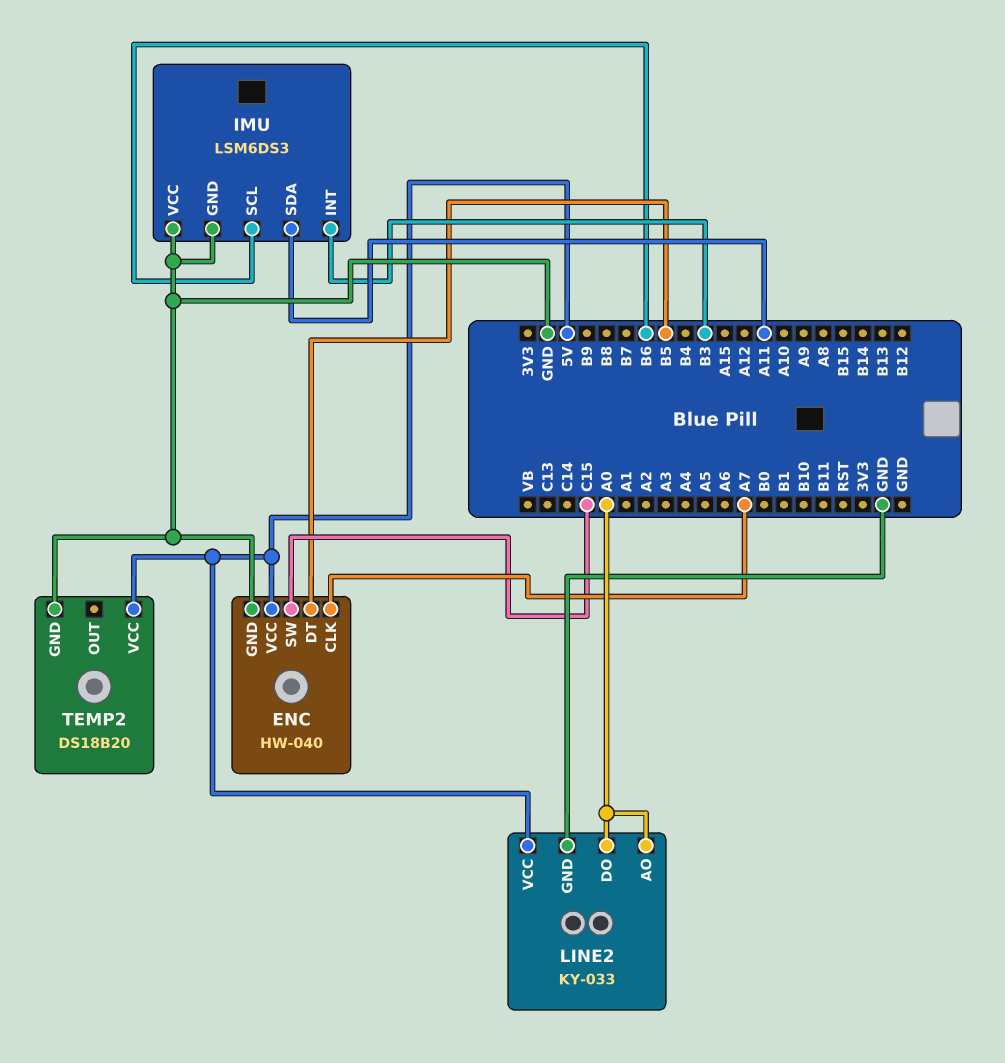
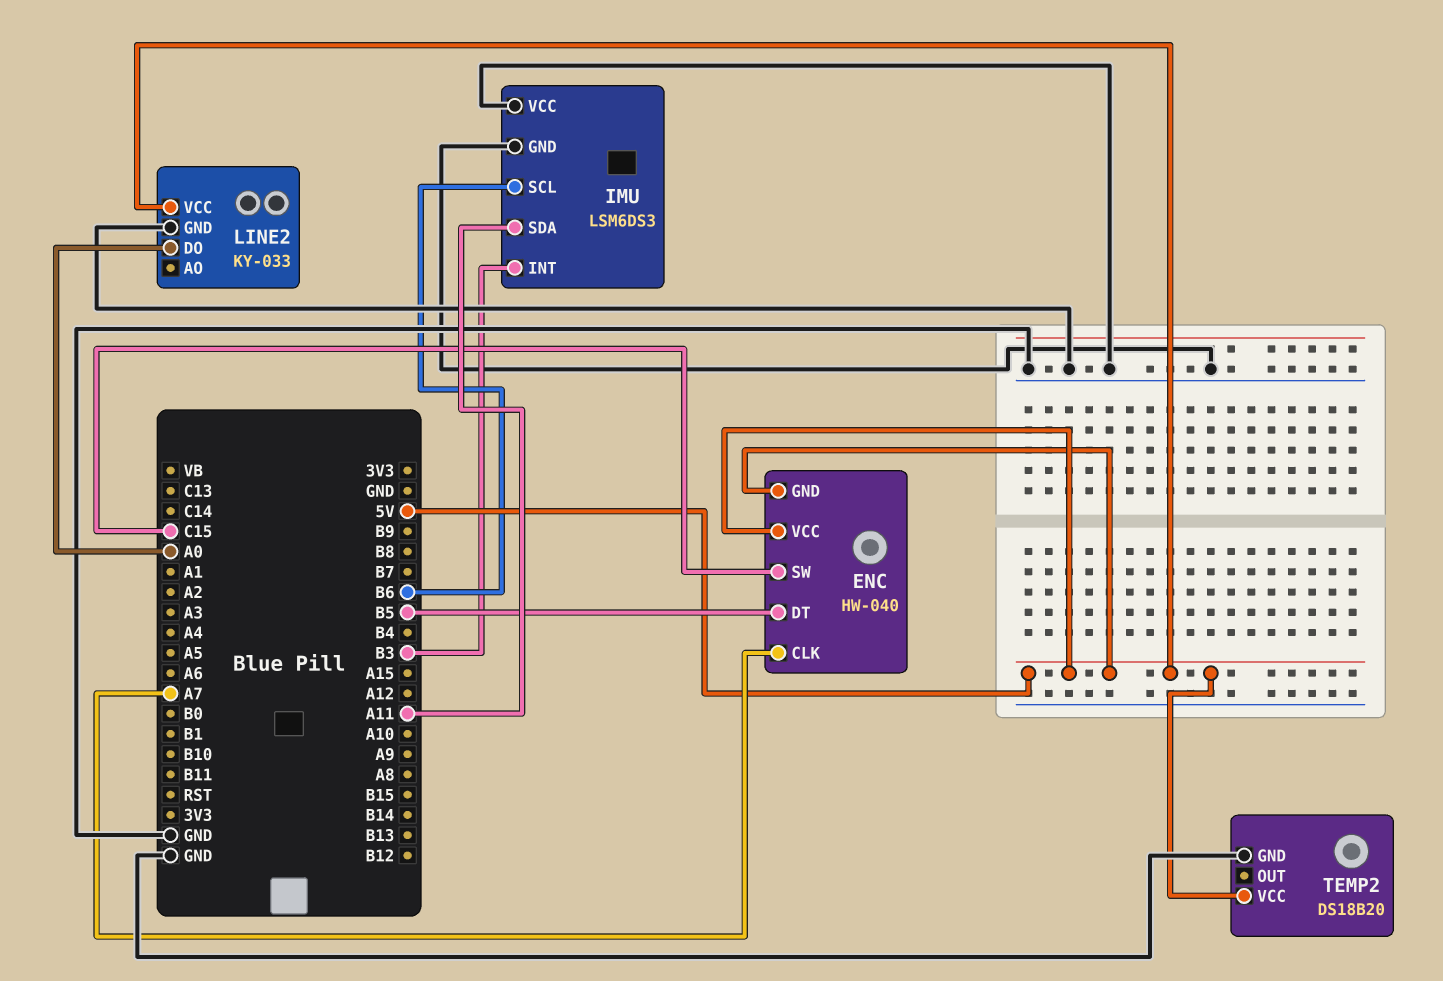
ENC pin GND: GND -> 5V
LINE2 pin AO: A0 -> none

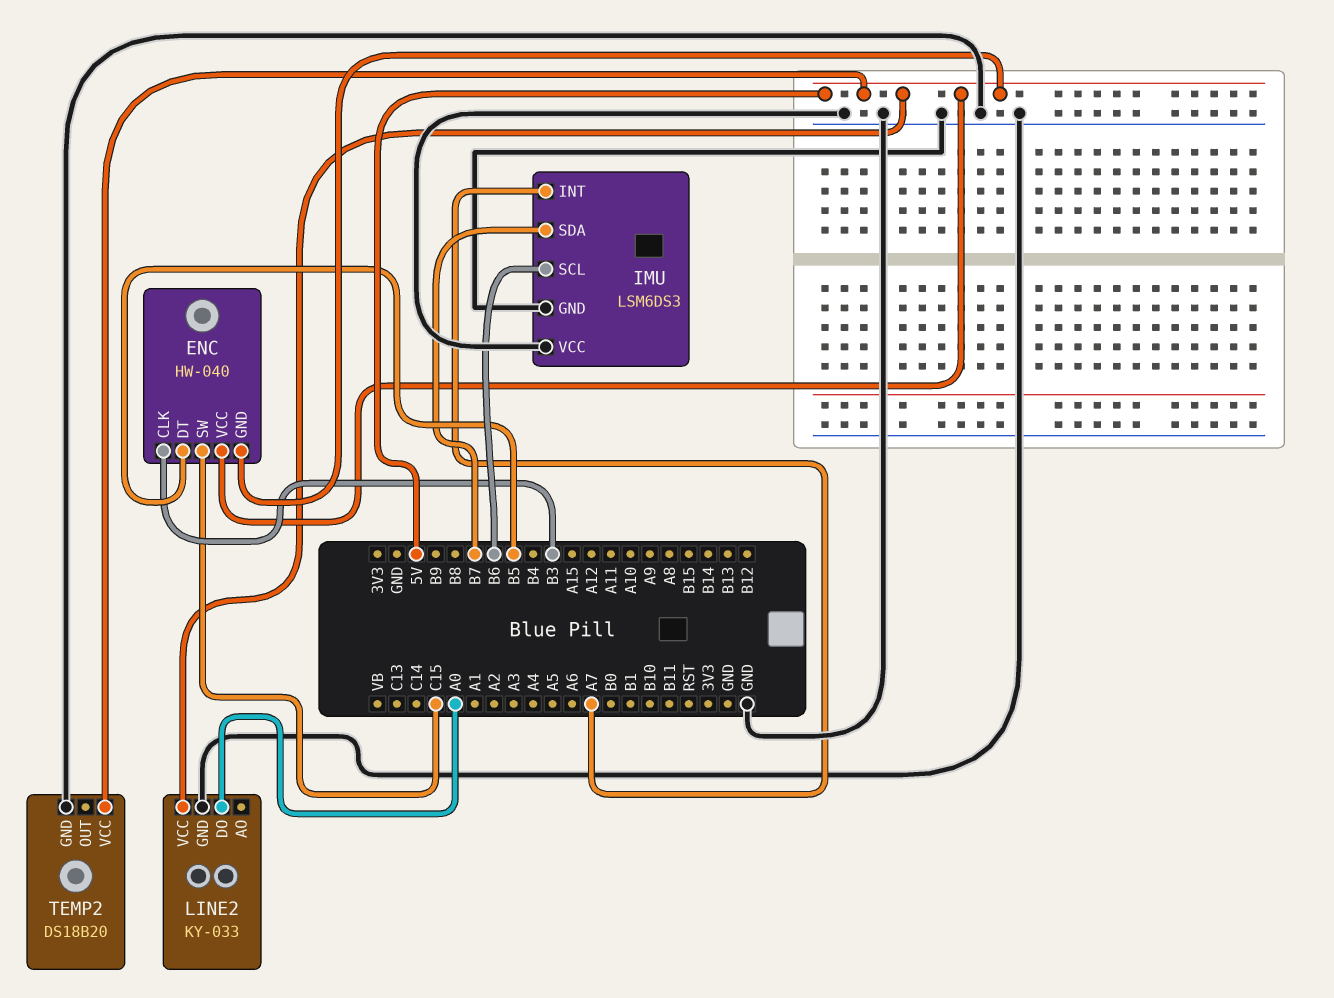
ENC pin CLK: A7 -> B3
IMU pin INT: B3 -> A7
IMU pin SDA: A11 -> B7

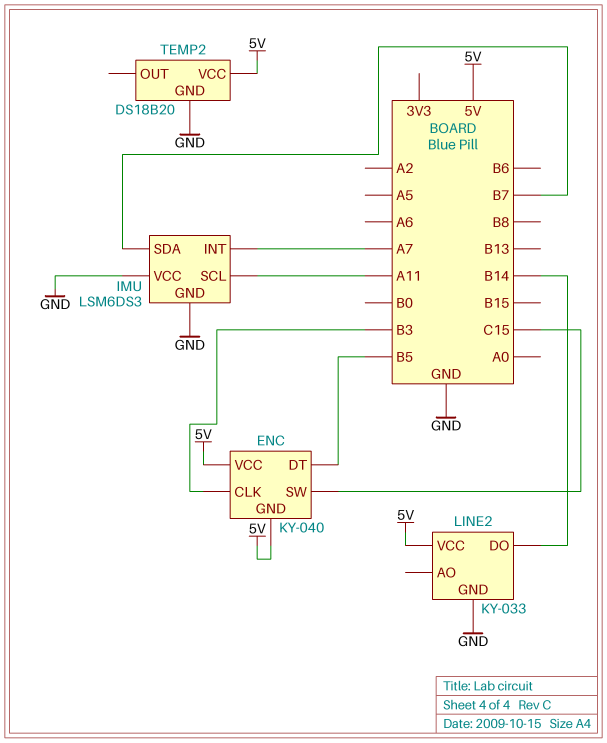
ENC: HW-040 -> KY-040
IMU pin SCL: B6 -> A11
LINE2 pin DO: A0 -> B14

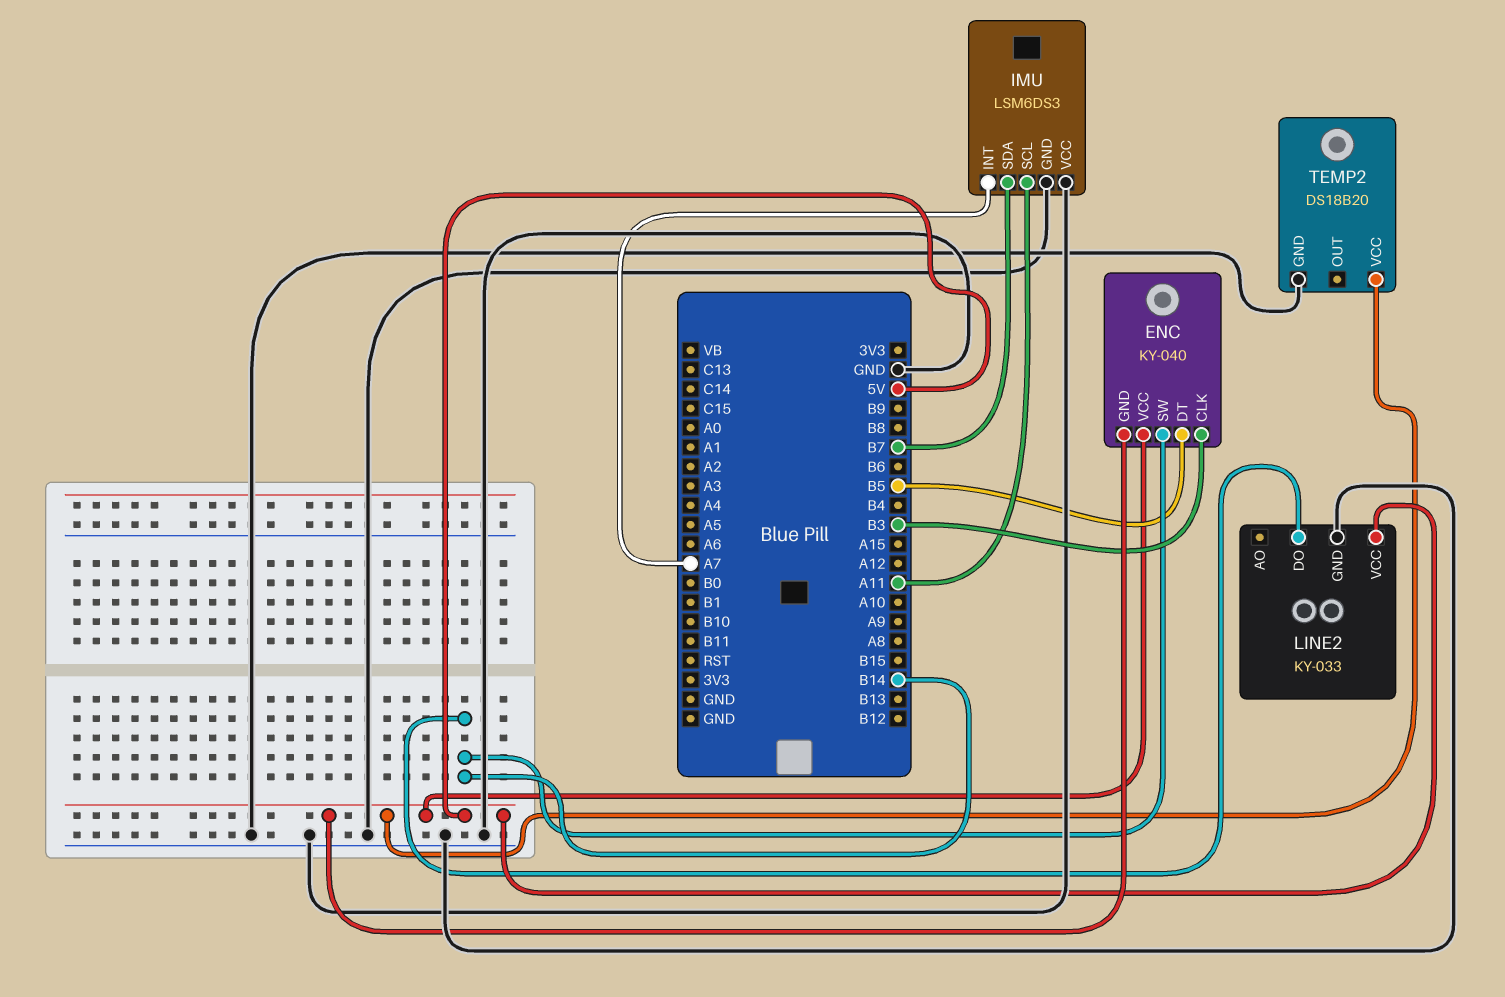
ENC pin SW: C15 -> B14

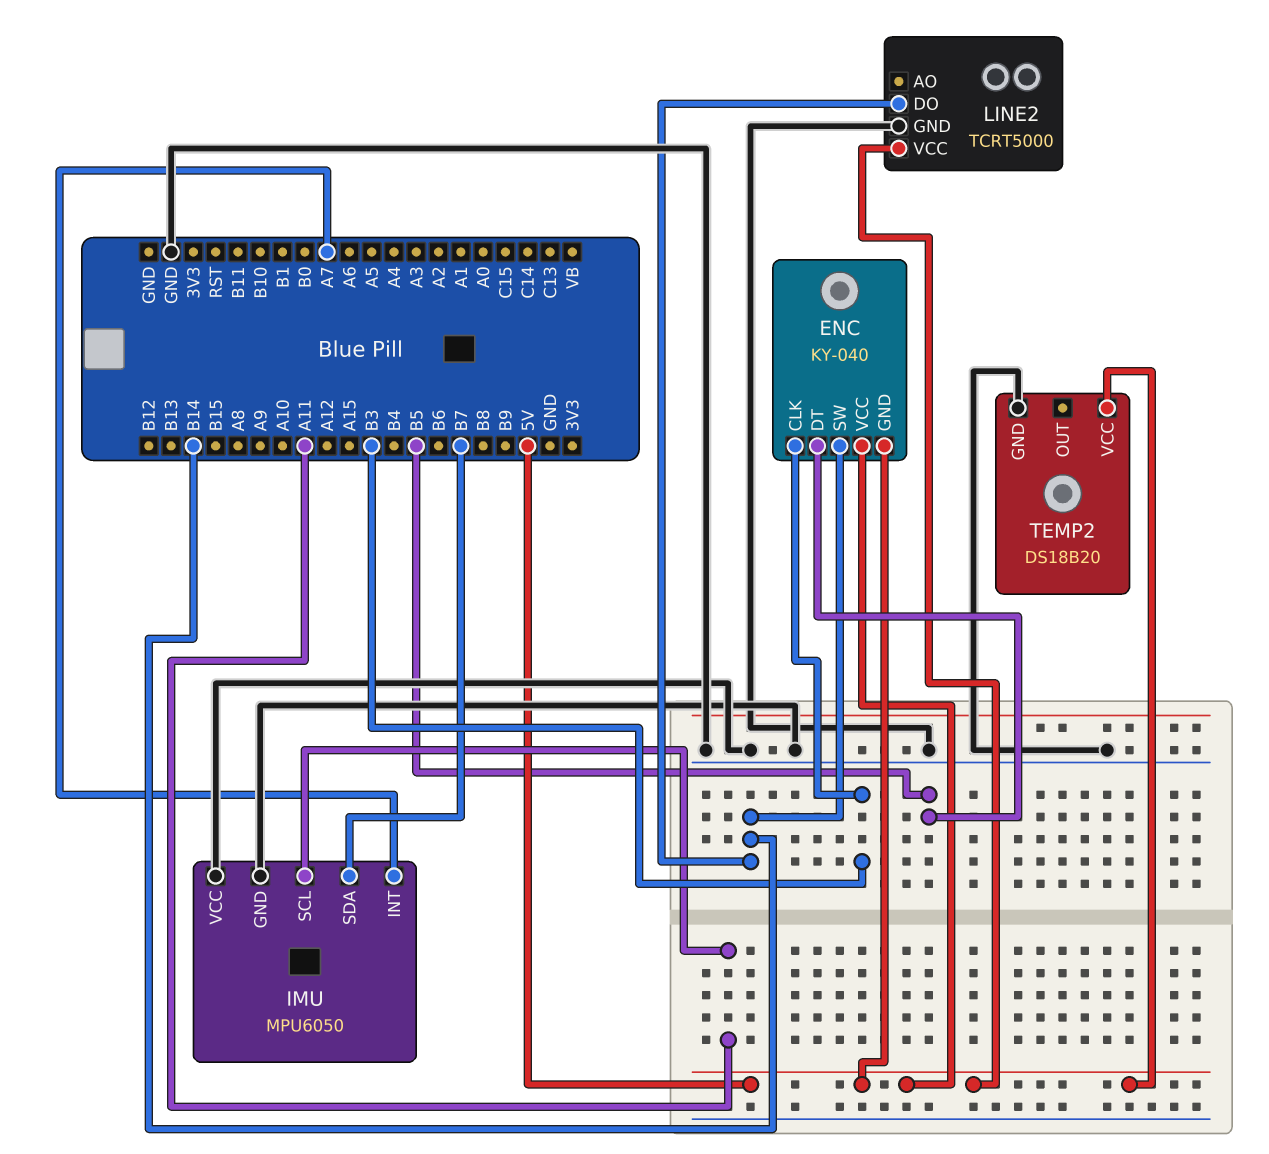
IMU: LSM6DS3 -> MPU6050
LINE2: KY-033 -> TCRT5000

